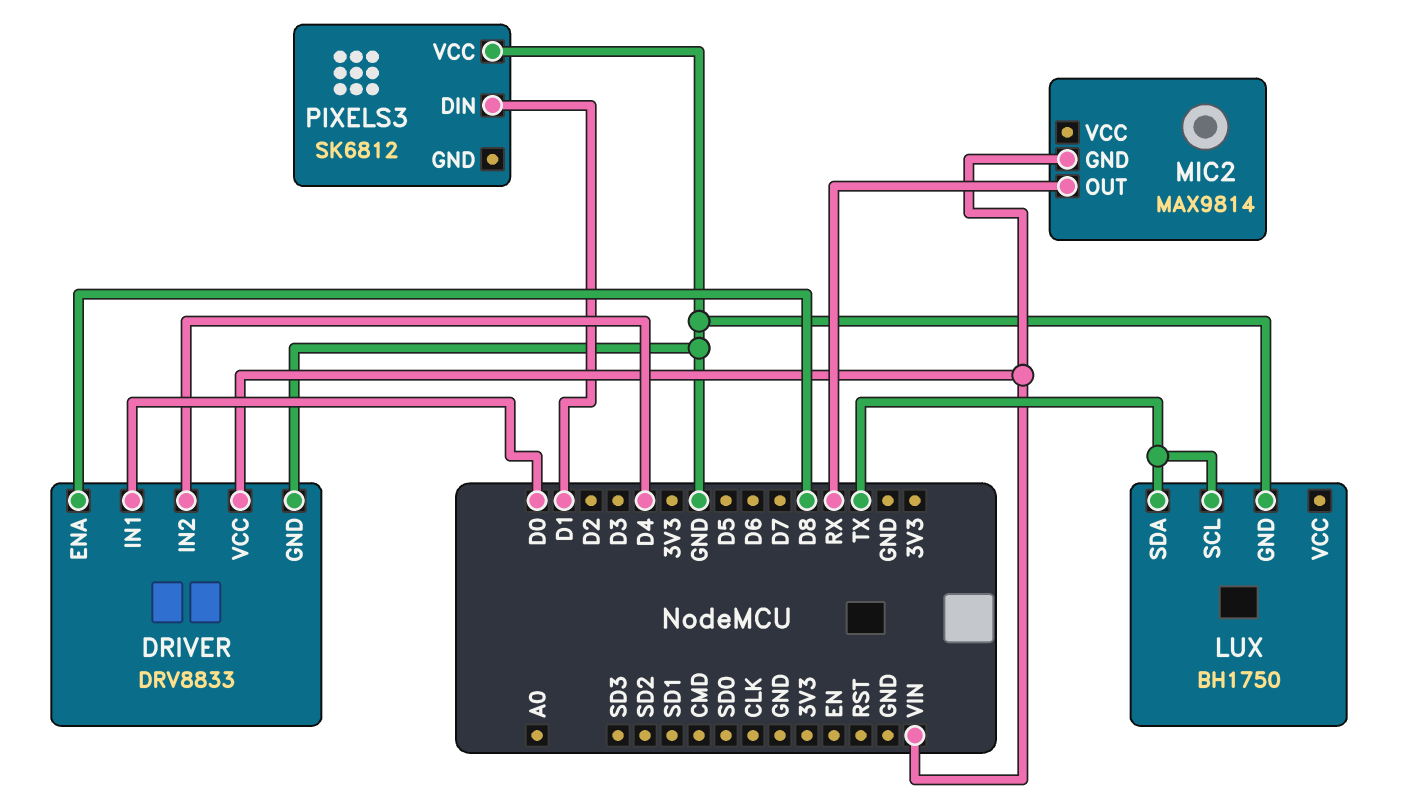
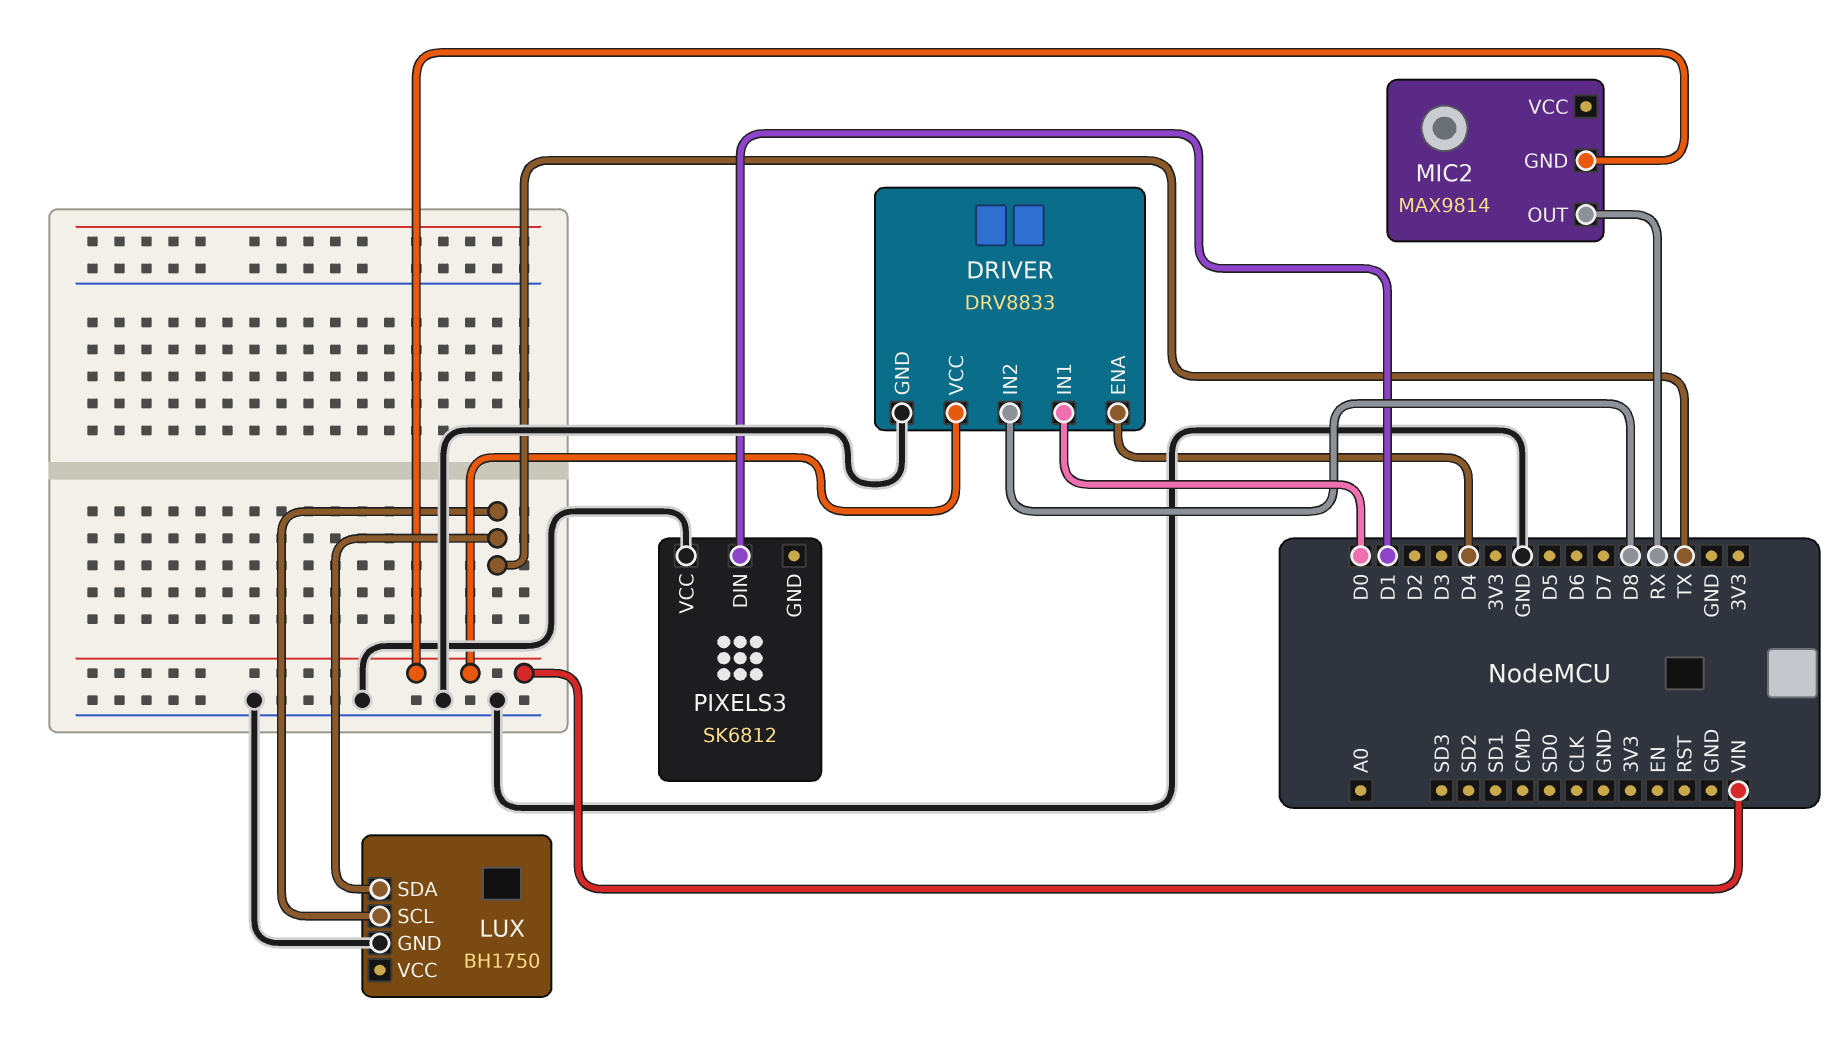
DRIVER pin ENA: D8 -> D4
DRIVER pin IN2: D4 -> D8

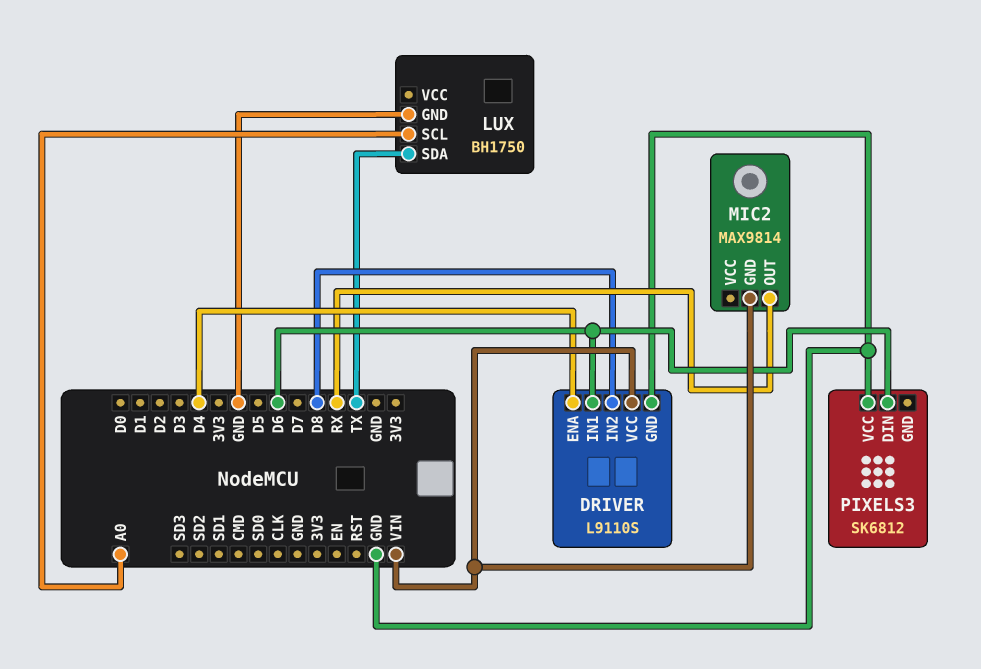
DRIVER: DRV8833 -> L9110S
DRIVER pin IN1: D0 -> D6
LUX pin SCL: TX -> A0
PIXELS3 pin DIN: D1 -> D6

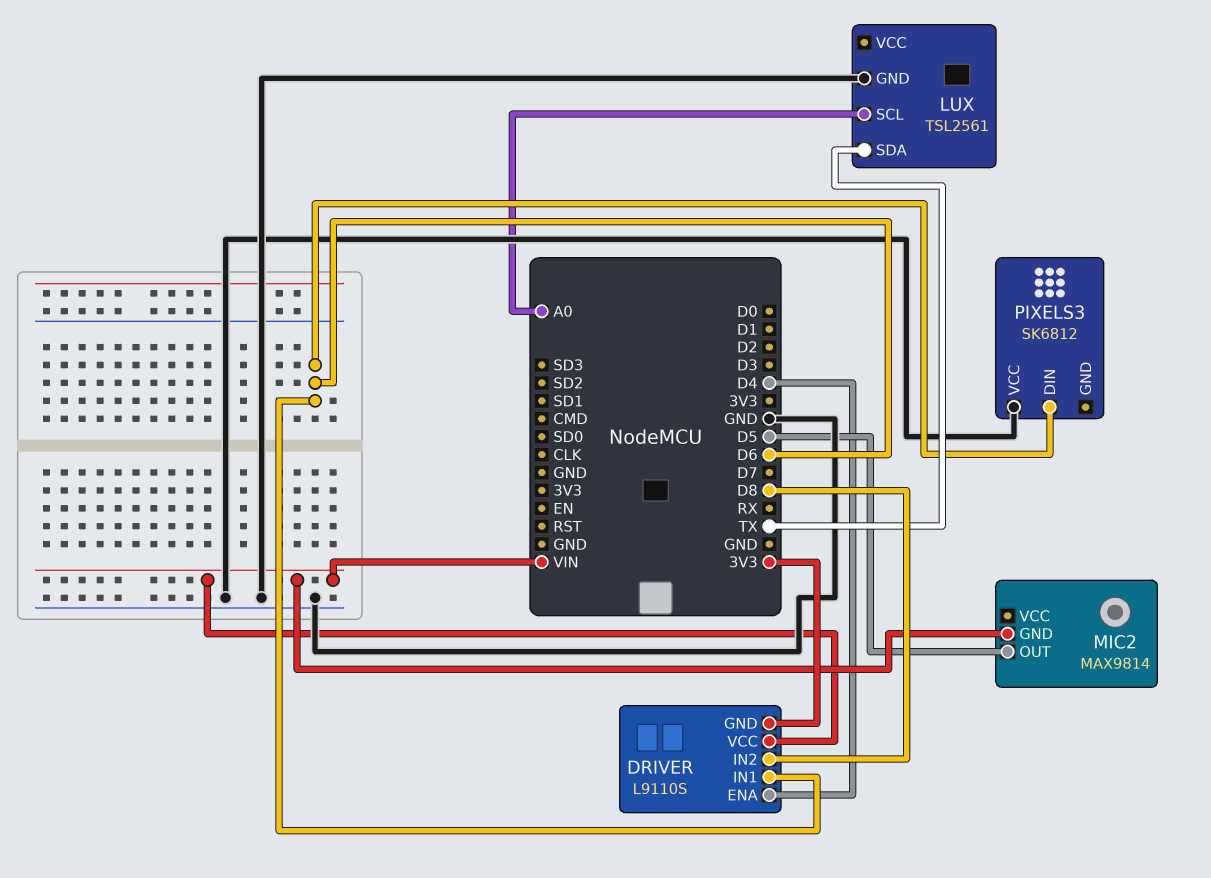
DRIVER pin GND: GND -> 3V3
LUX: BH1750 -> TSL2561
MIC2 pin OUT: RX -> D5

